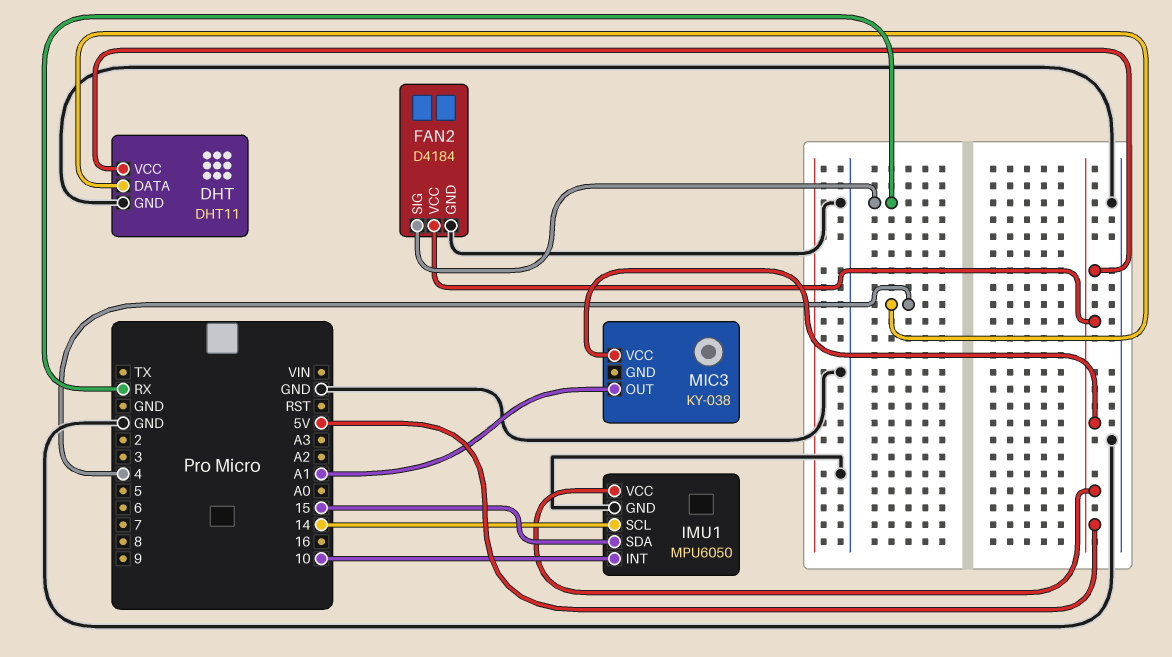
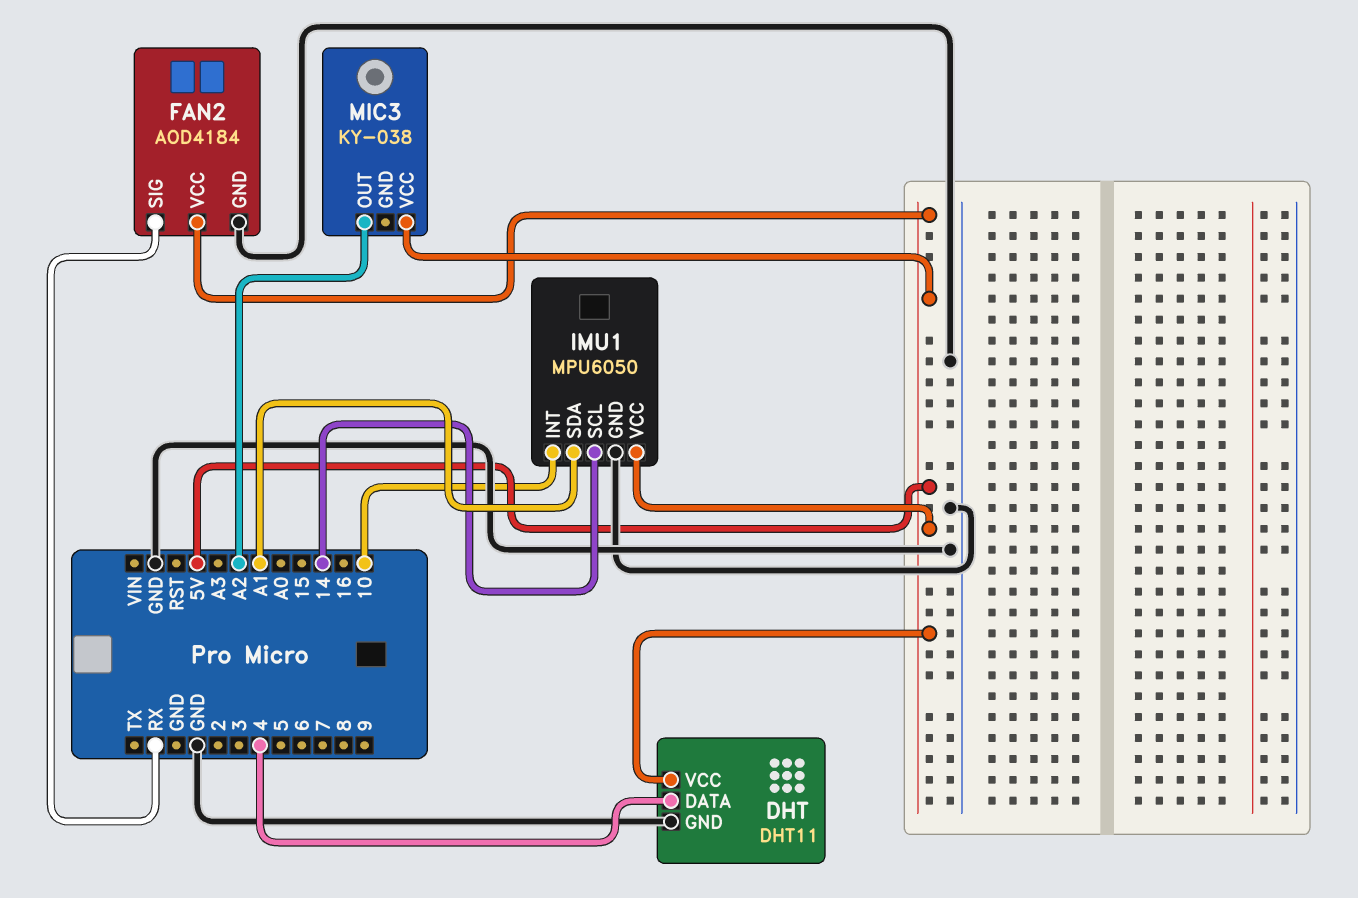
FAN2: D4184 -> AOD4184
IMU1 pin SDA: 15 -> A1
MIC3 pin OUT: A1 -> A2

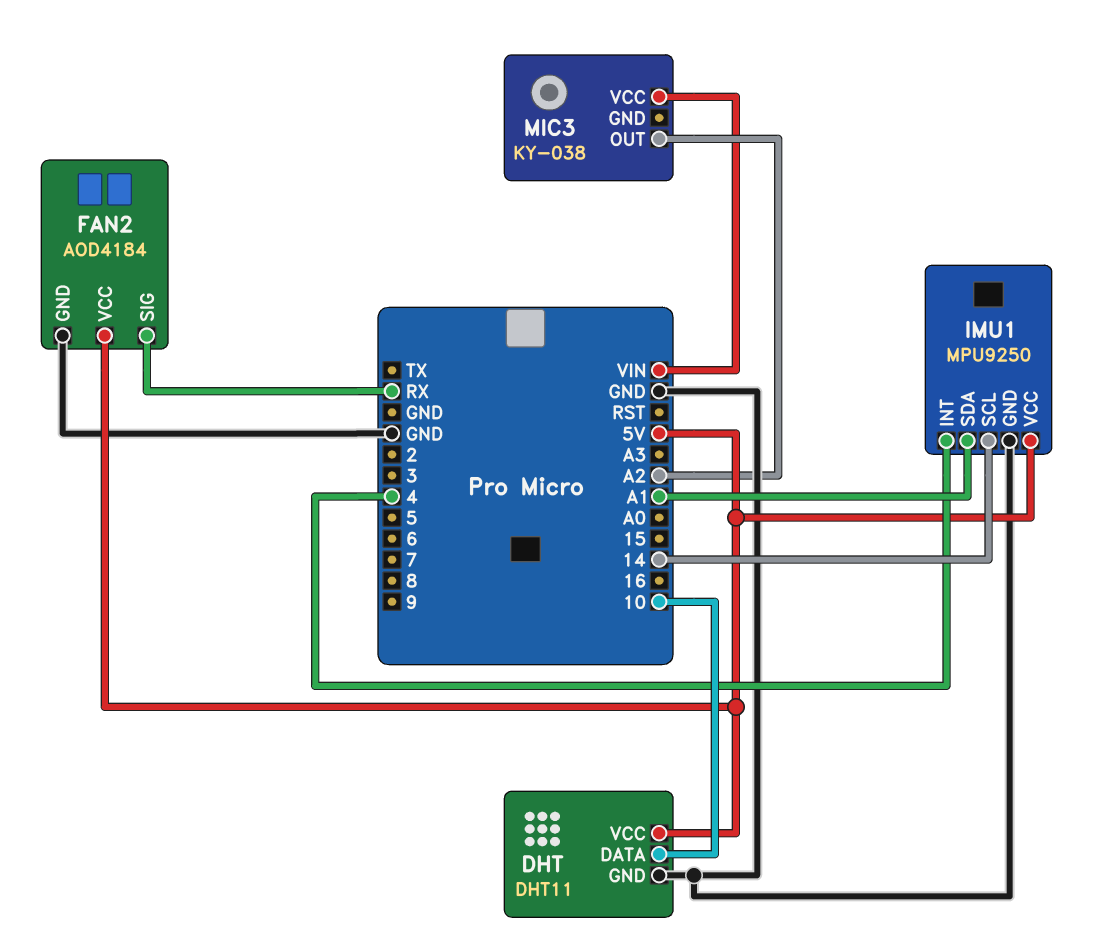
DHT pin DATA: 4 -> 10
IMU1: MPU6050 -> MPU9250
IMU1 pin INT: 10 -> 4
MIC3 pin VCC: 5V -> VIN

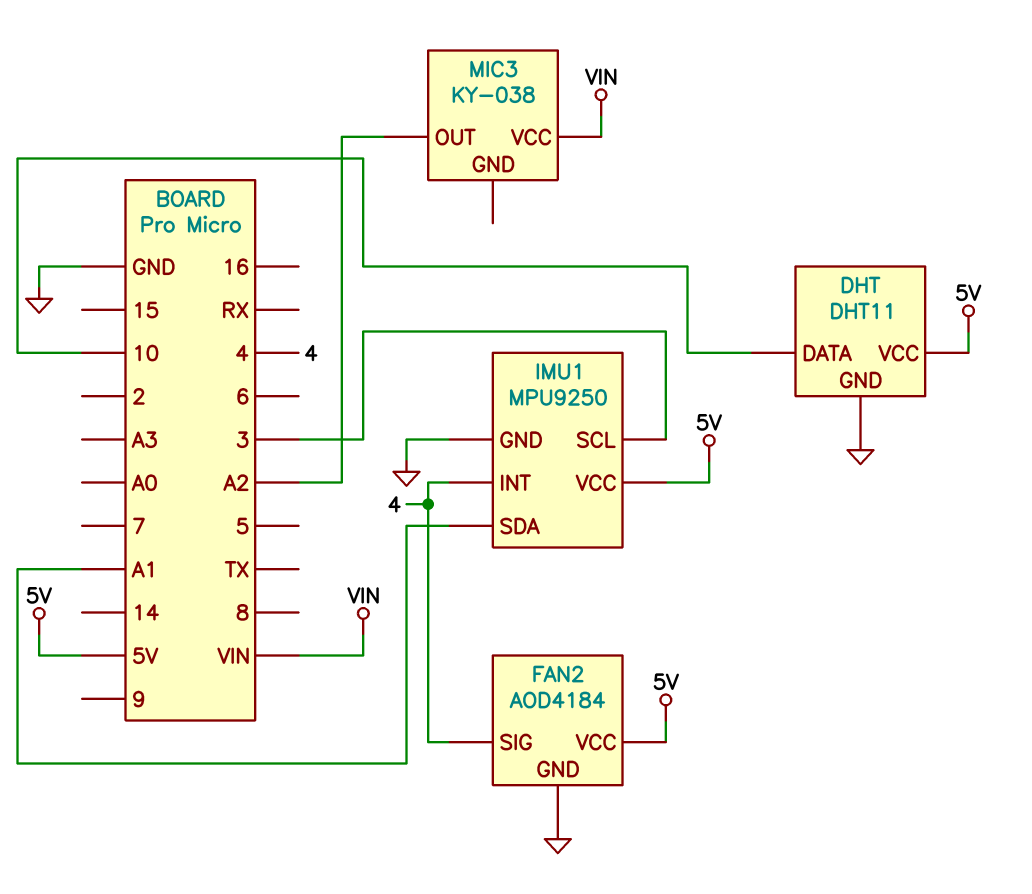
FAN2 pin SIG: RX -> 4
IMU1 pin SCL: 14 -> 3

